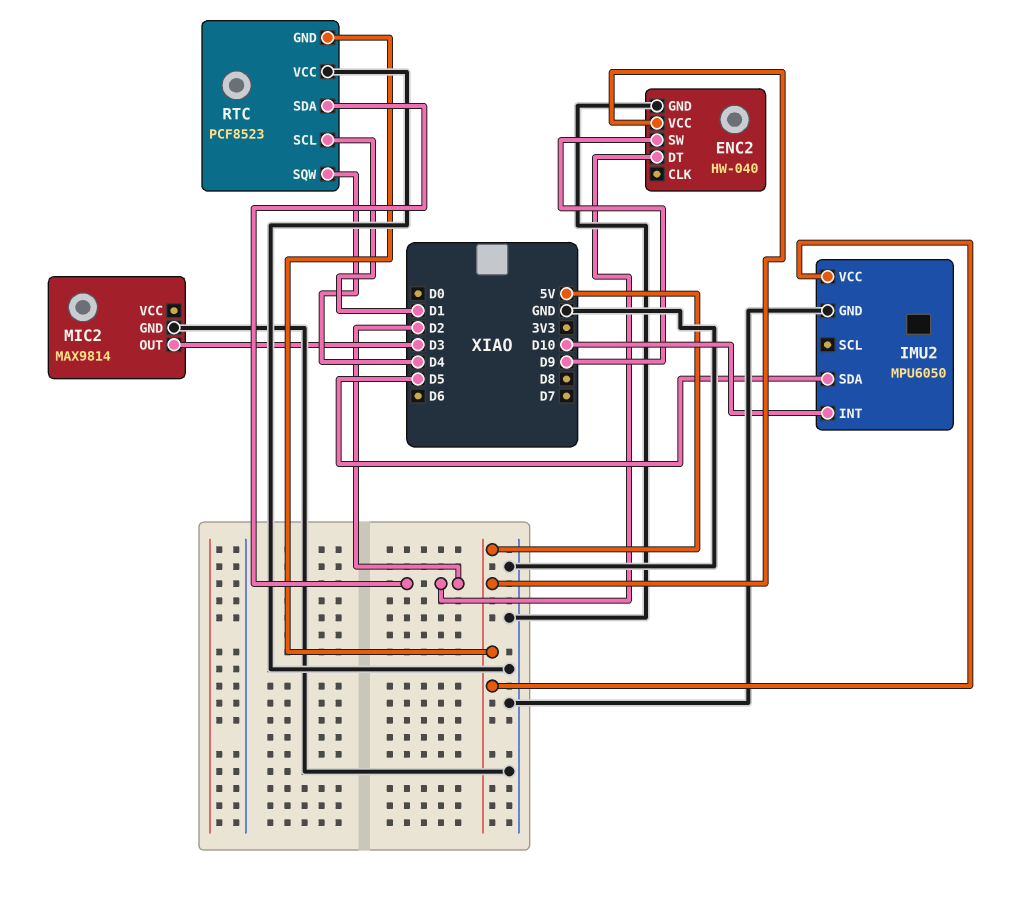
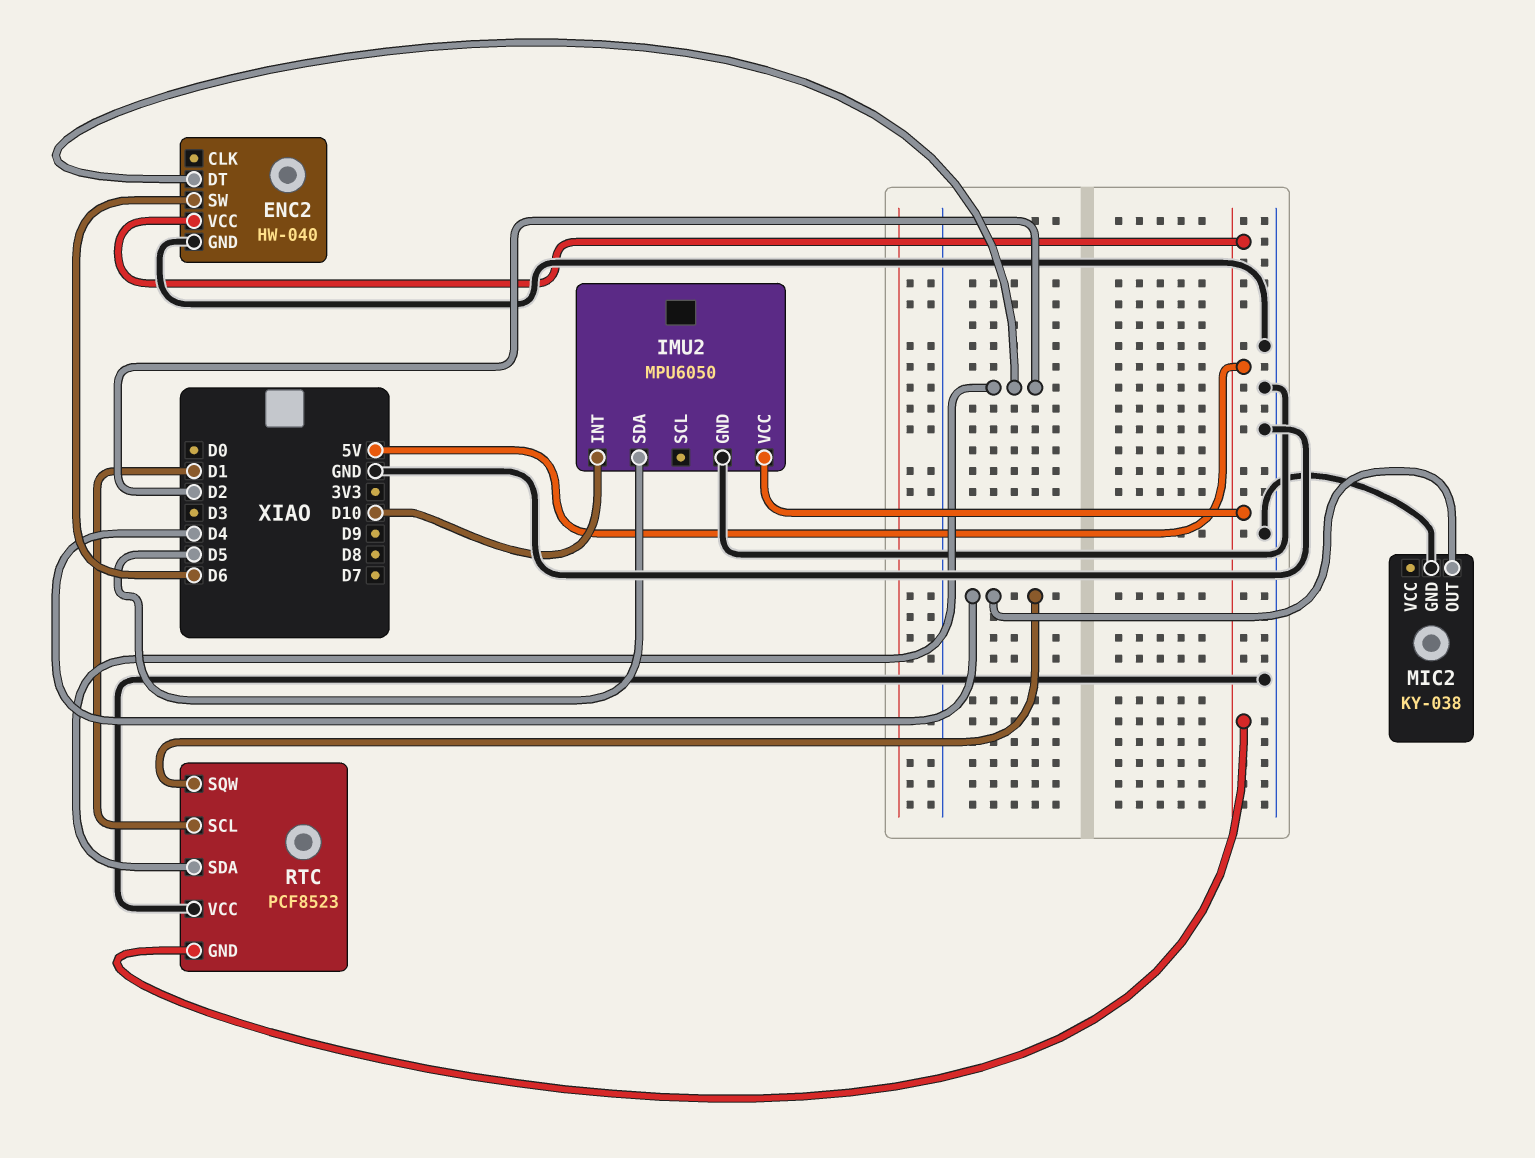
ENC2 pin SW: D9 -> D6
MIC2: MAX9814 -> KY-038
MIC2 pin OUT: D3 -> D4

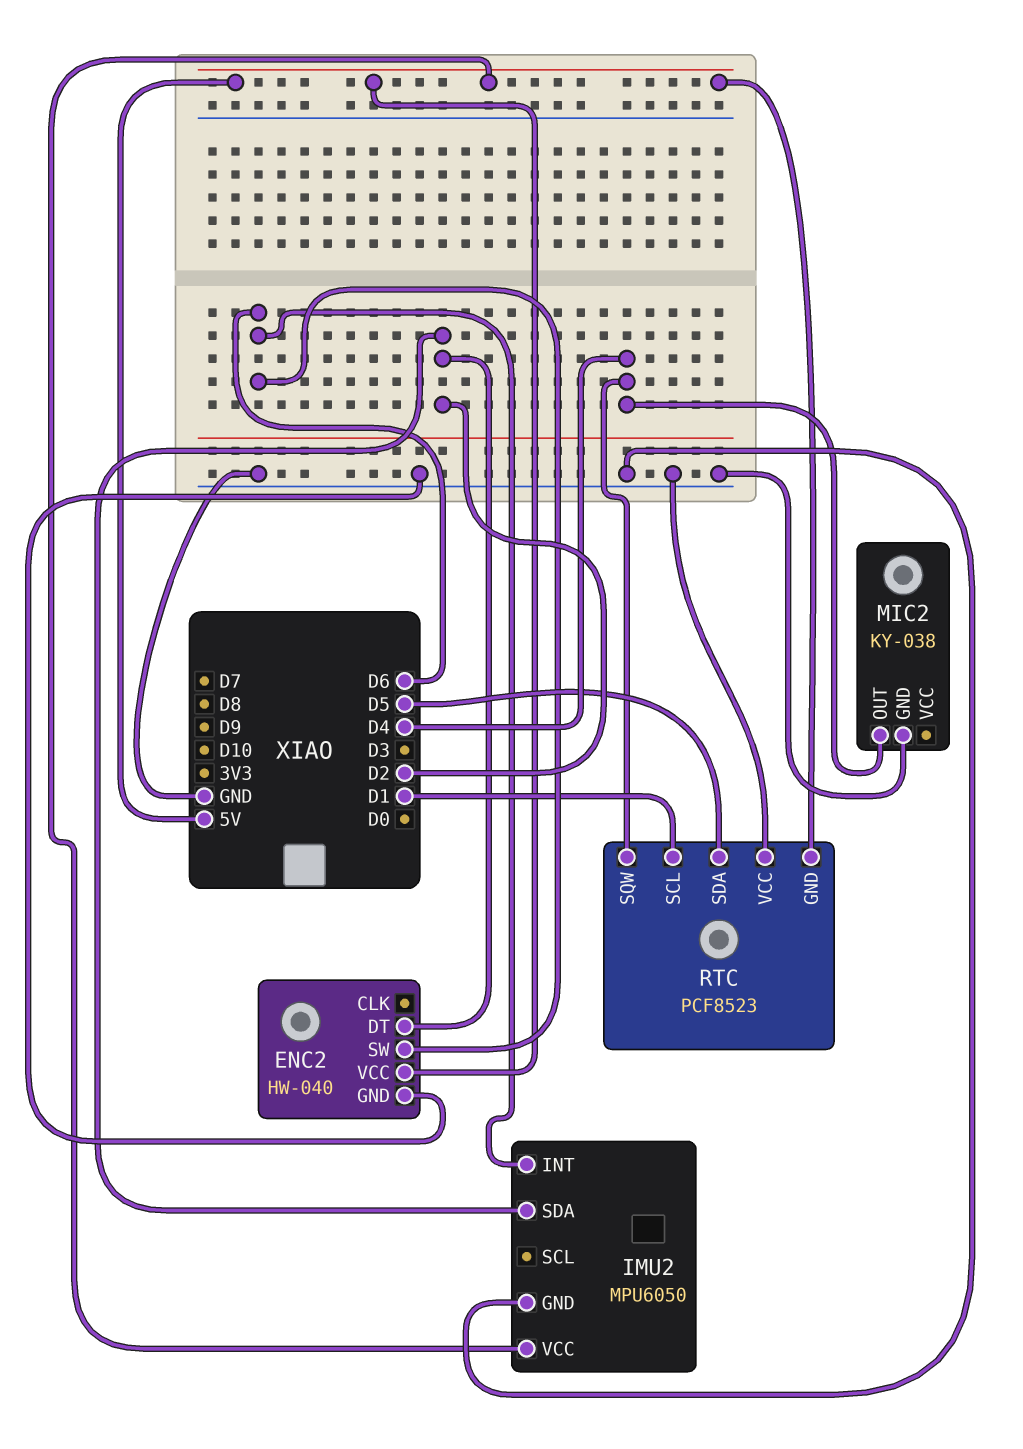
IMU2 pin INT: D10 -> D6
IMU2 pin SDA: D5 -> D2
RTC pin SDA: D2 -> D5

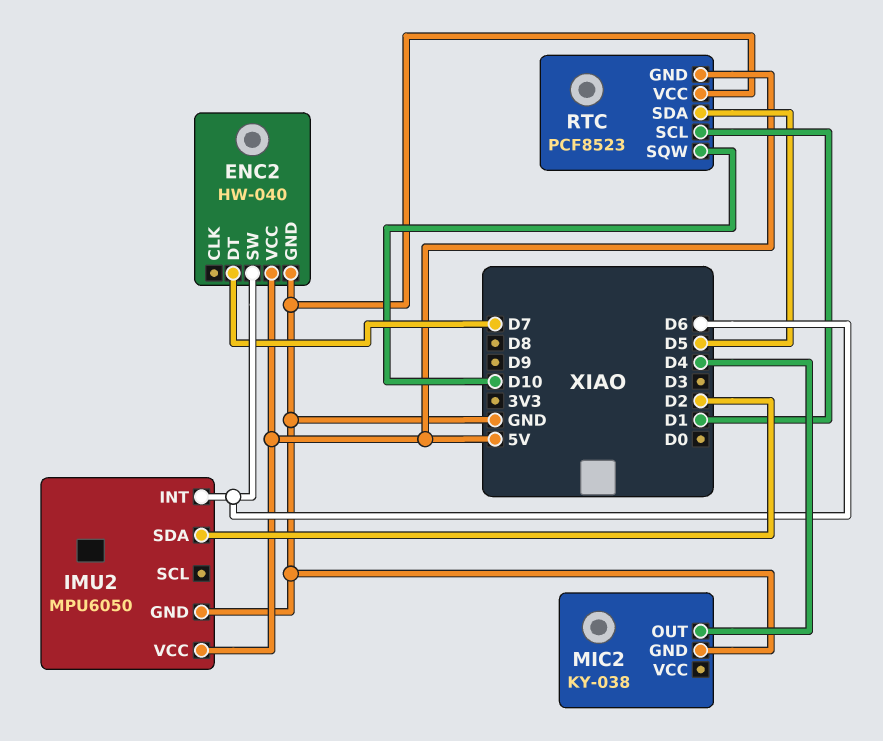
ENC2 pin DT: D2 -> D7
RTC pin SQW: D4 -> D10

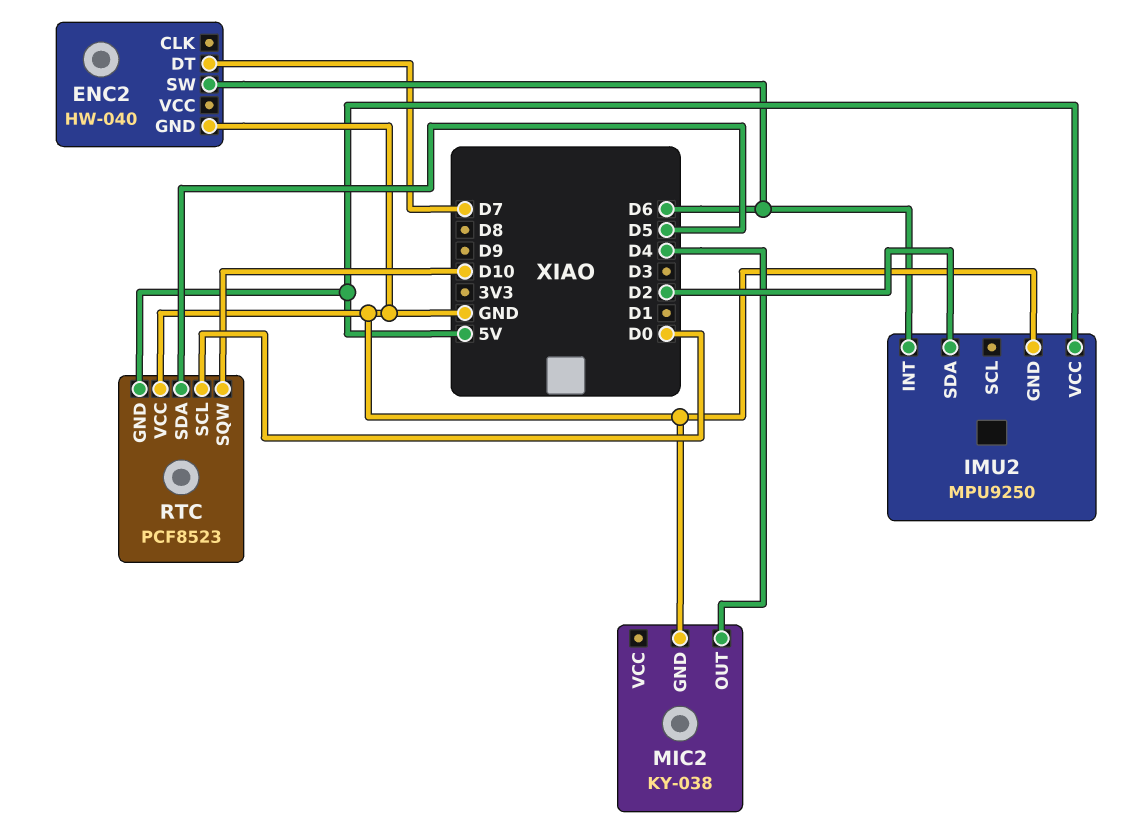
ENC2 pin VCC: 5V -> none
IMU2: MPU6050 -> MPU9250
RTC pin SCL: D1 -> D0

